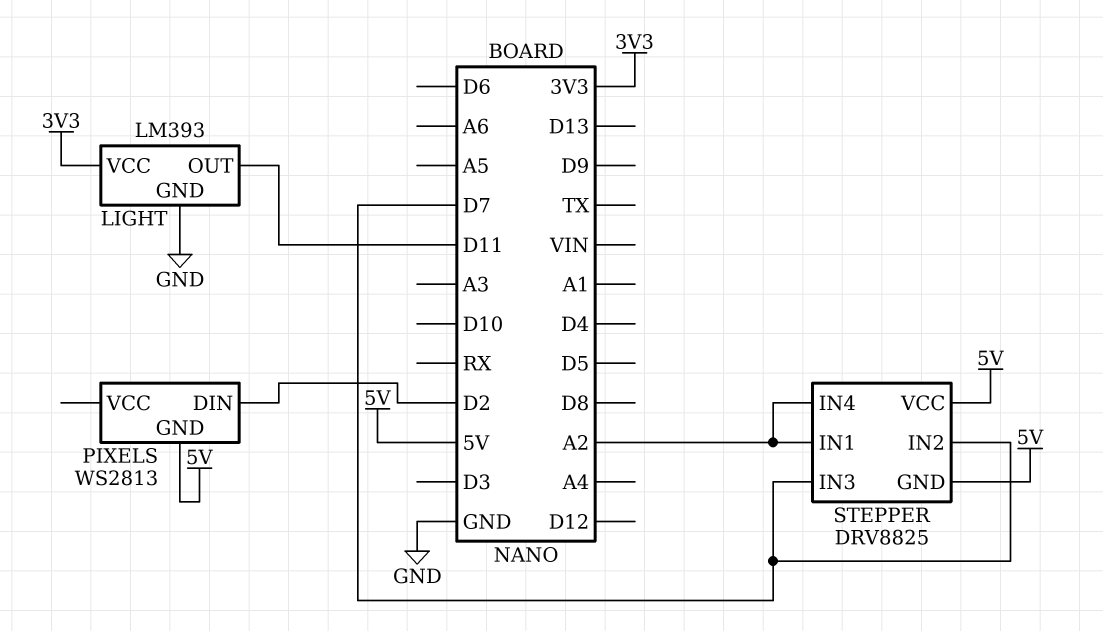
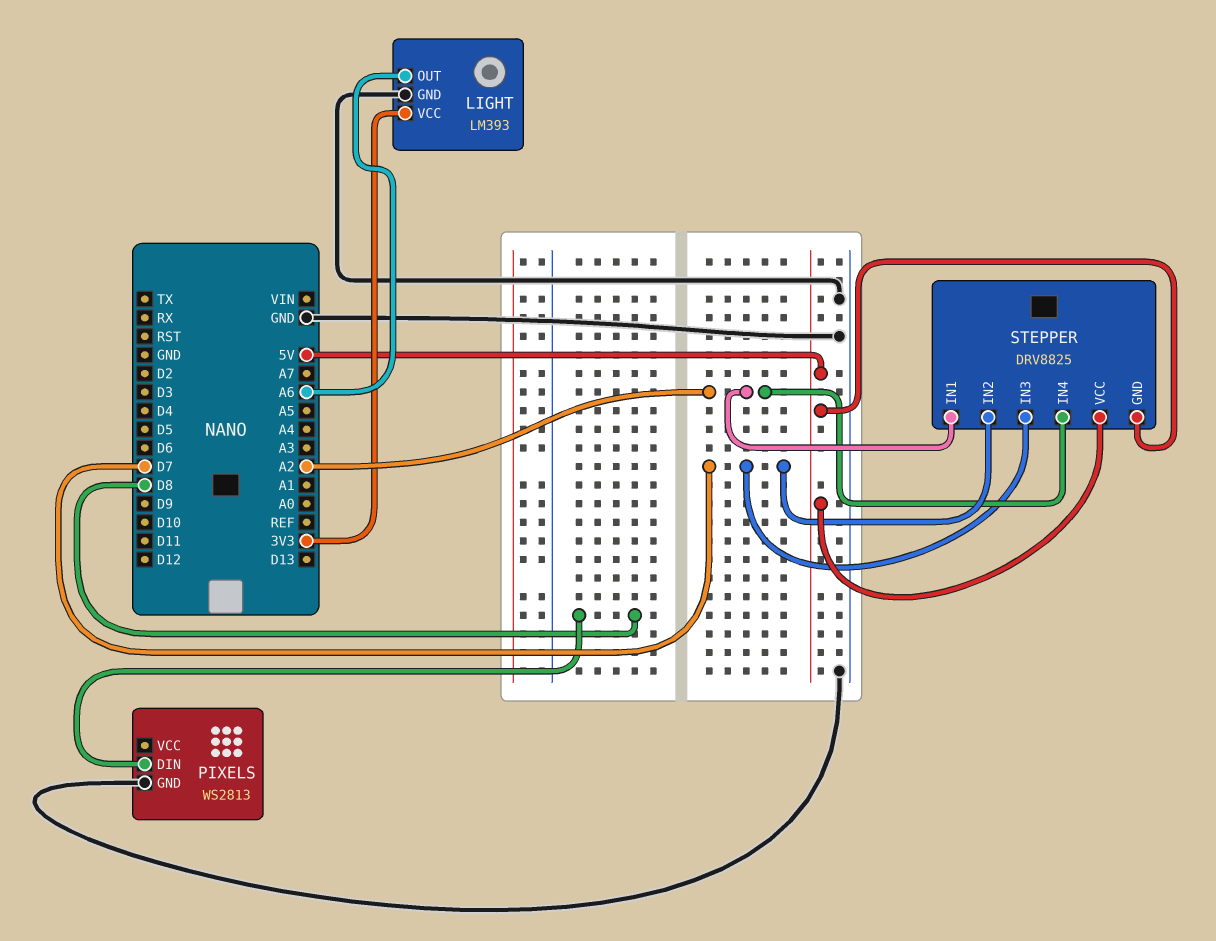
LIGHT pin OUT: D11 -> A6
PIXELS pin DIN: D2 -> D8
PIXELS pin GND: 5V -> GND

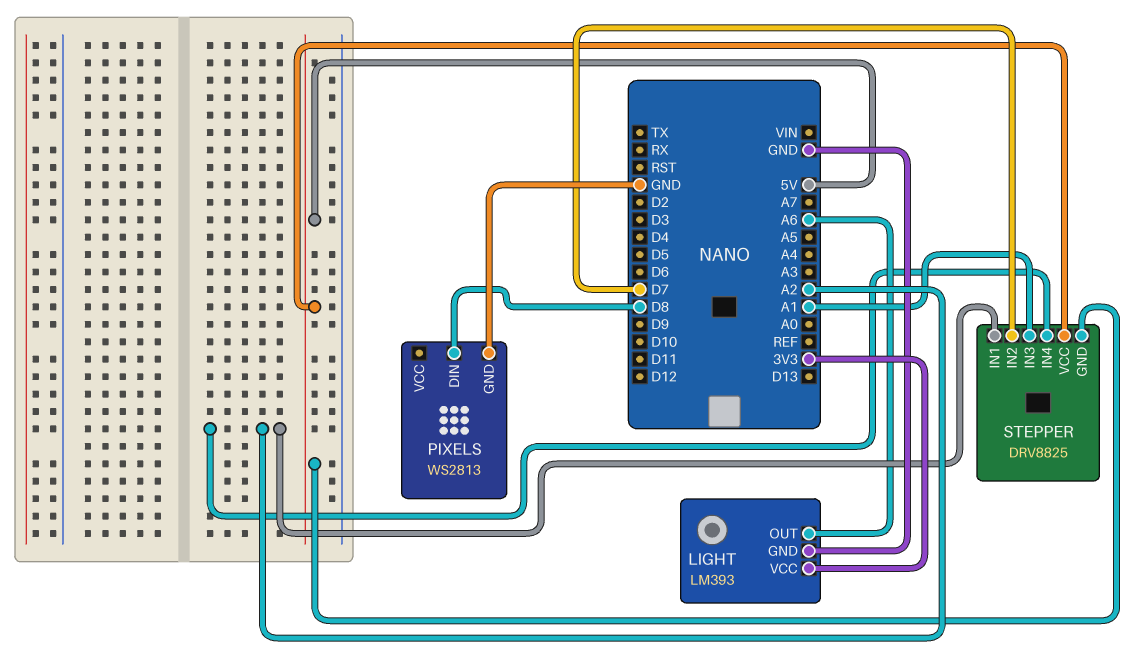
STEPPER pin IN3: D7 -> A1

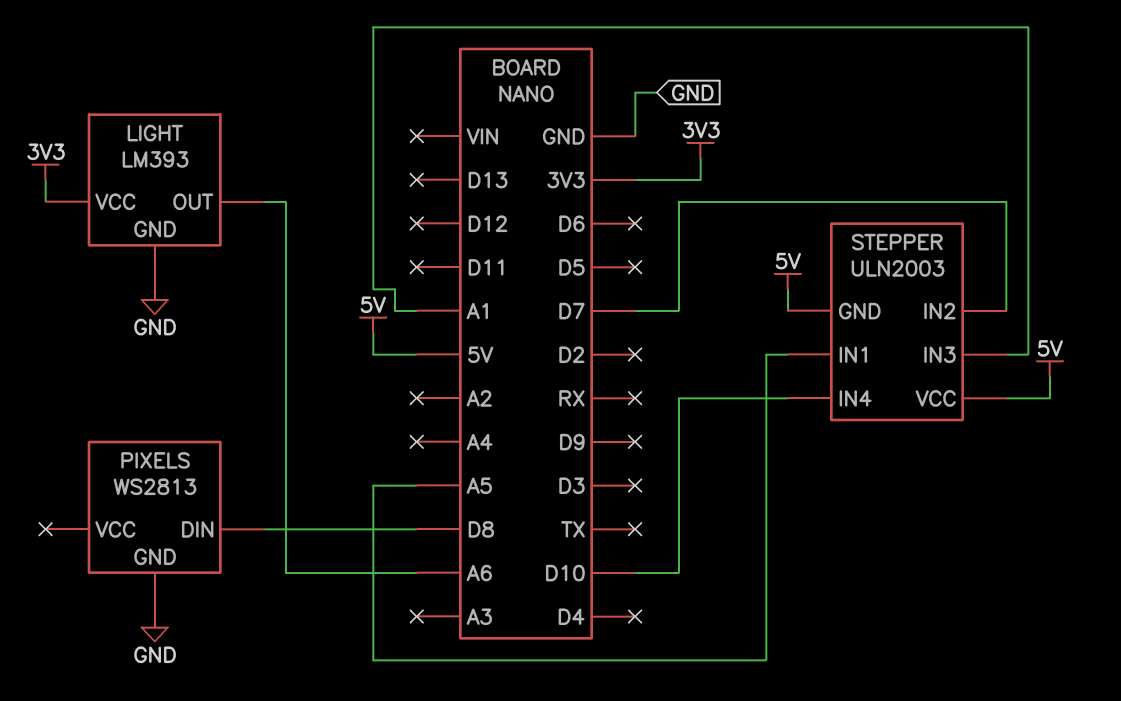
STEPPER: DRV8825 -> ULN2003
STEPPER pin IN1: A2 -> A5
STEPPER pin IN4: A2 -> D10

